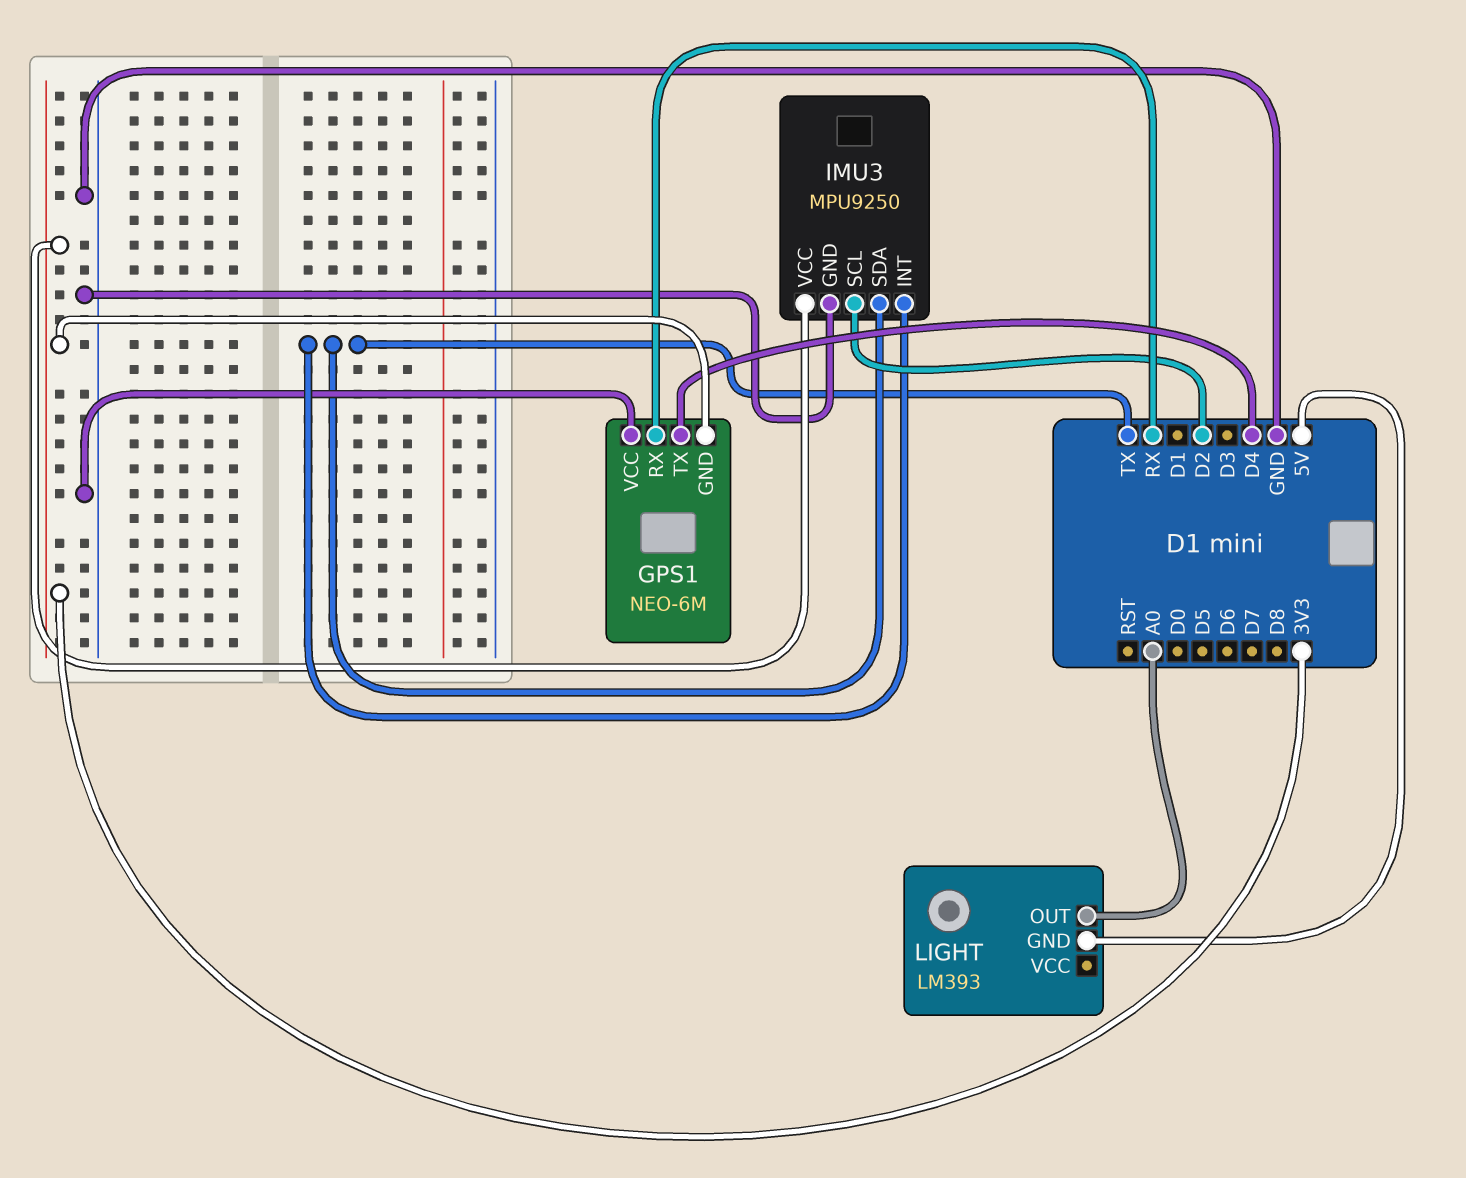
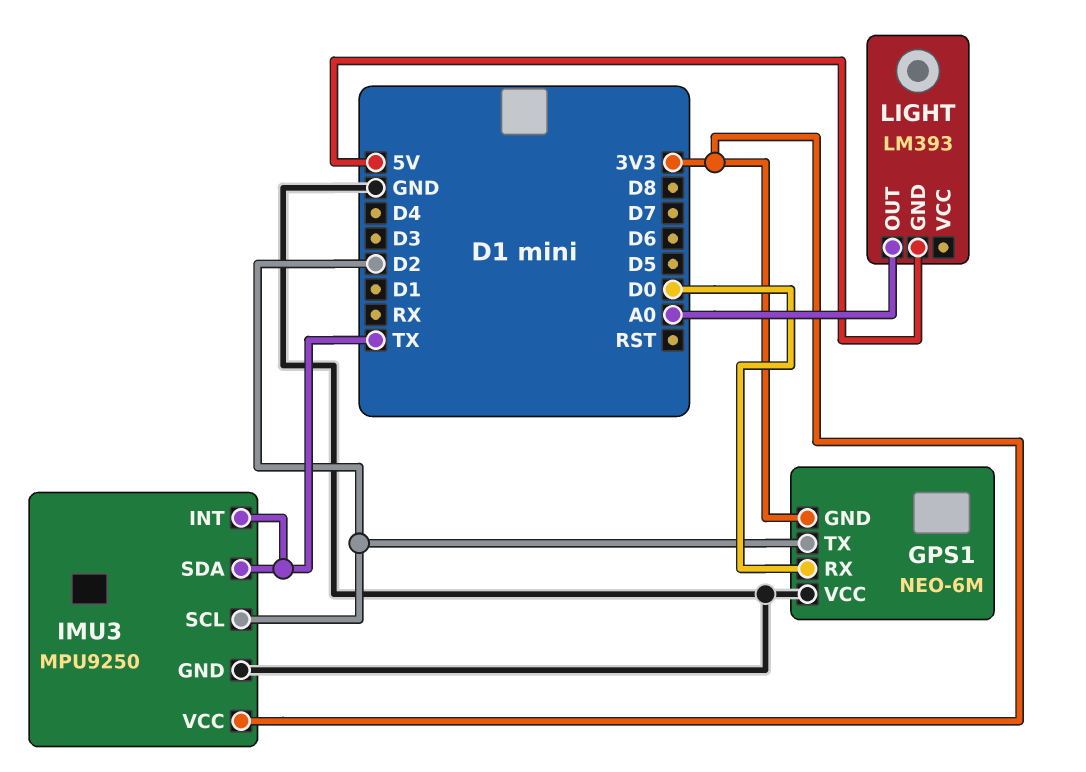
GPS1 pin RX: RX -> D0
GPS1 pin TX: D4 -> D2

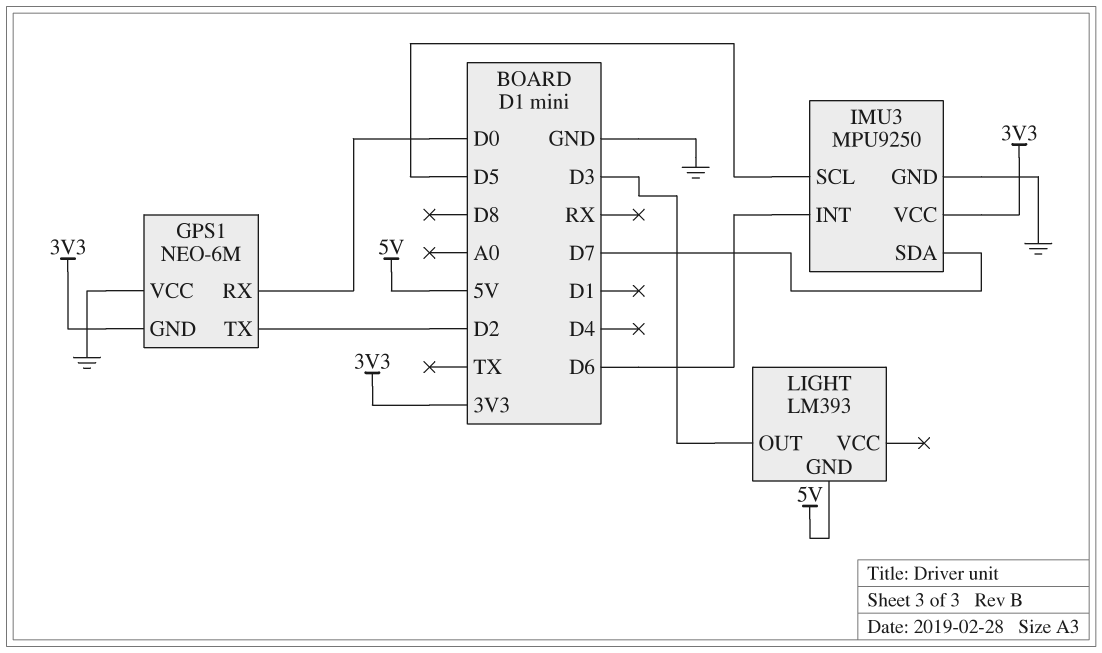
IMU3 pin INT: TX -> D6
IMU3 pin SCL: D2 -> D5
IMU3 pin SDA: TX -> D7
LIGHT pin OUT: A0 -> D3

